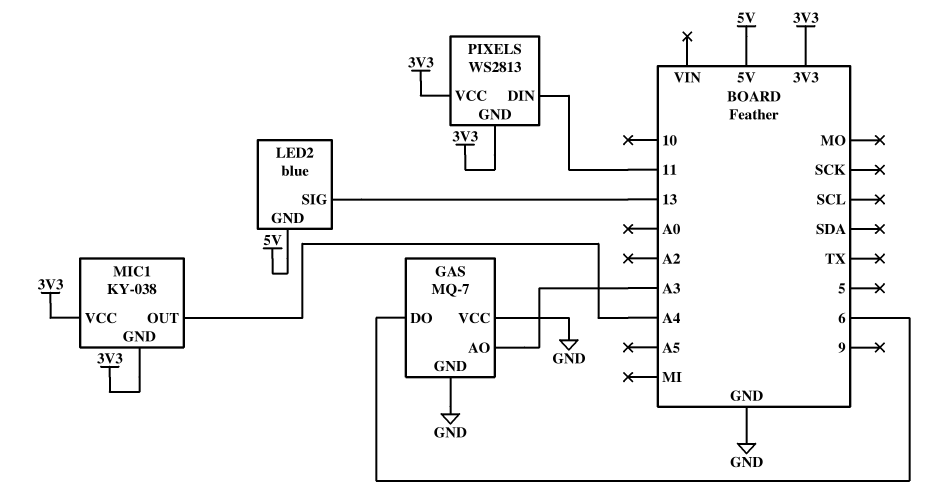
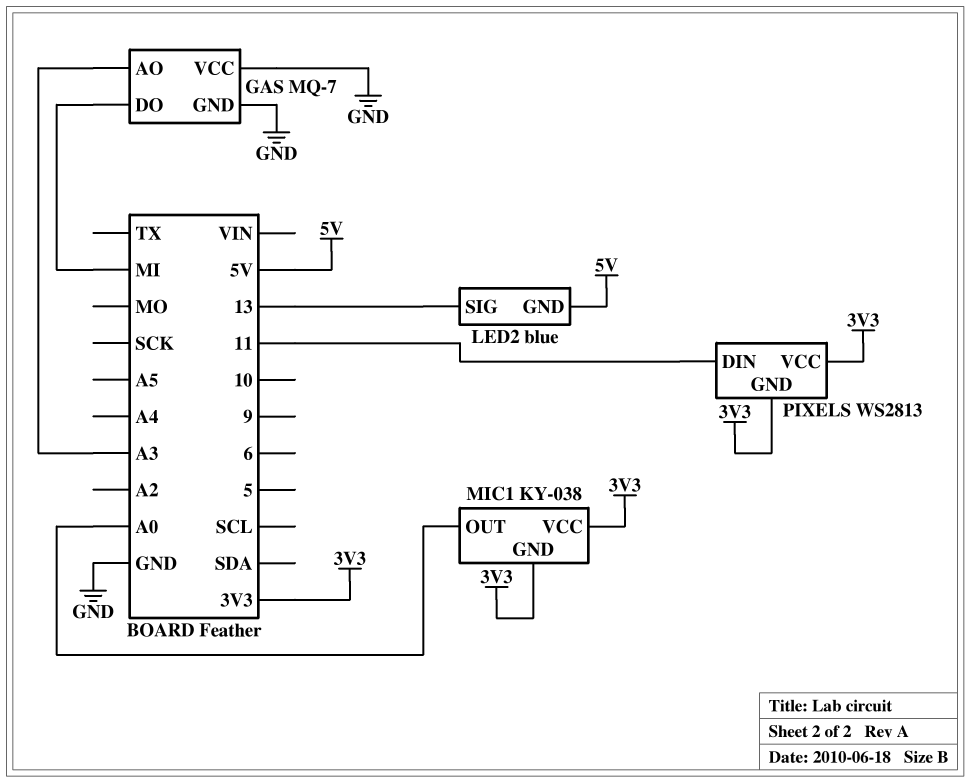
GAS pin DO: 6 -> MI
MIC1 pin OUT: A4 -> A0

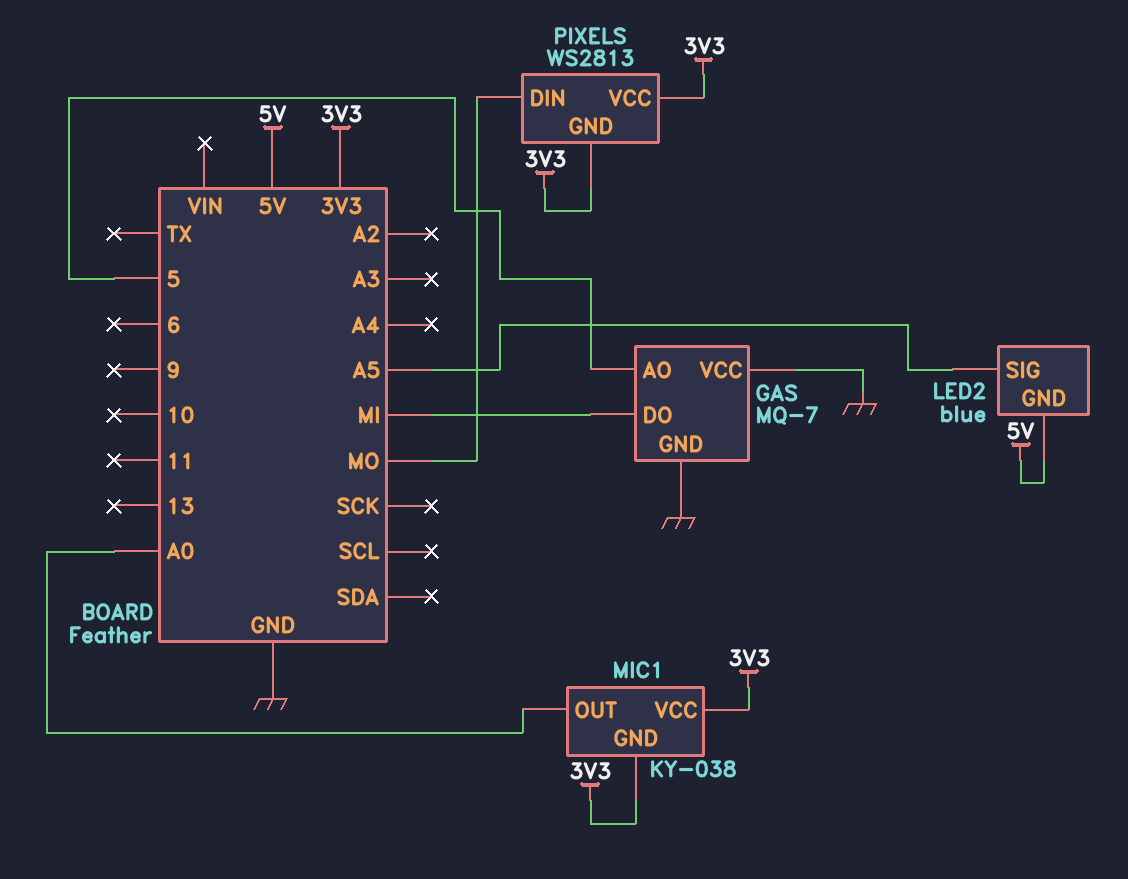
GAS pin AO: A3 -> 5
LED2 pin SIG: 13 -> A5
PIXELS pin DIN: 11 -> MO

